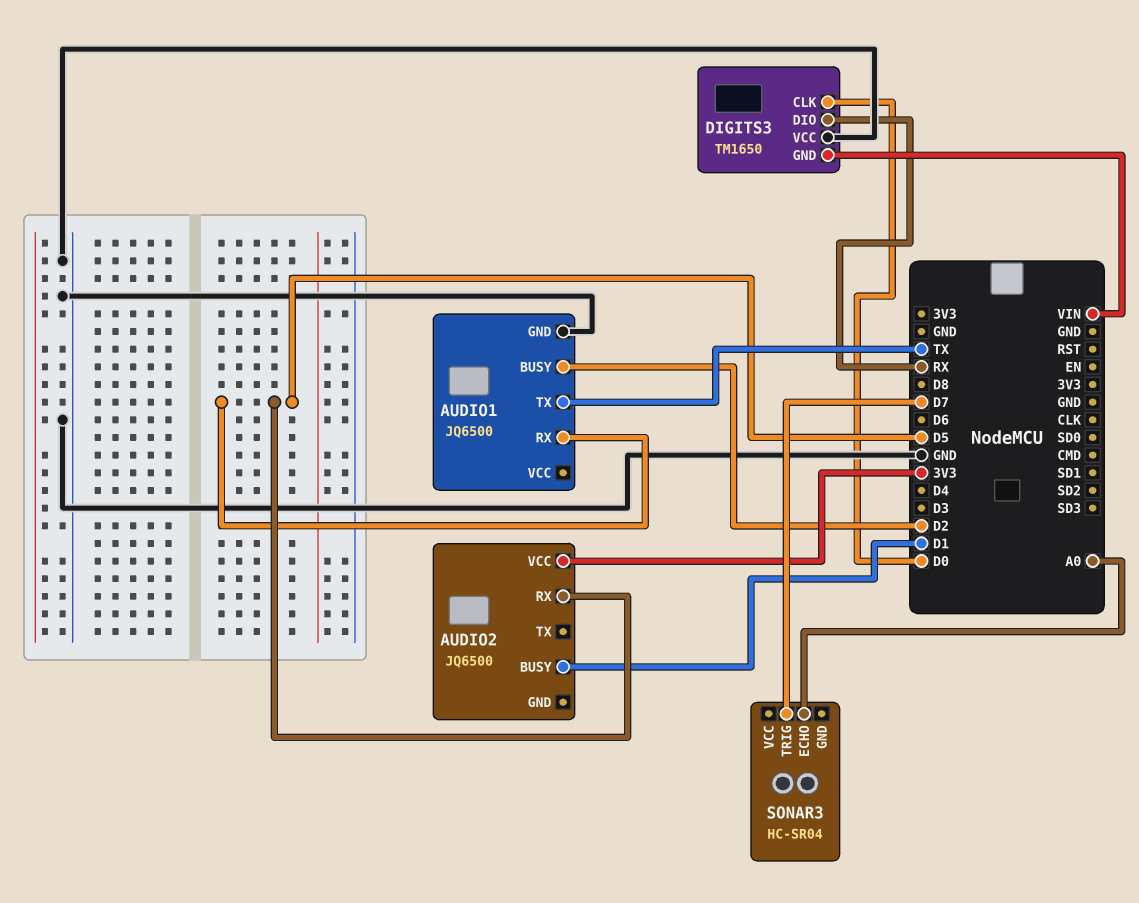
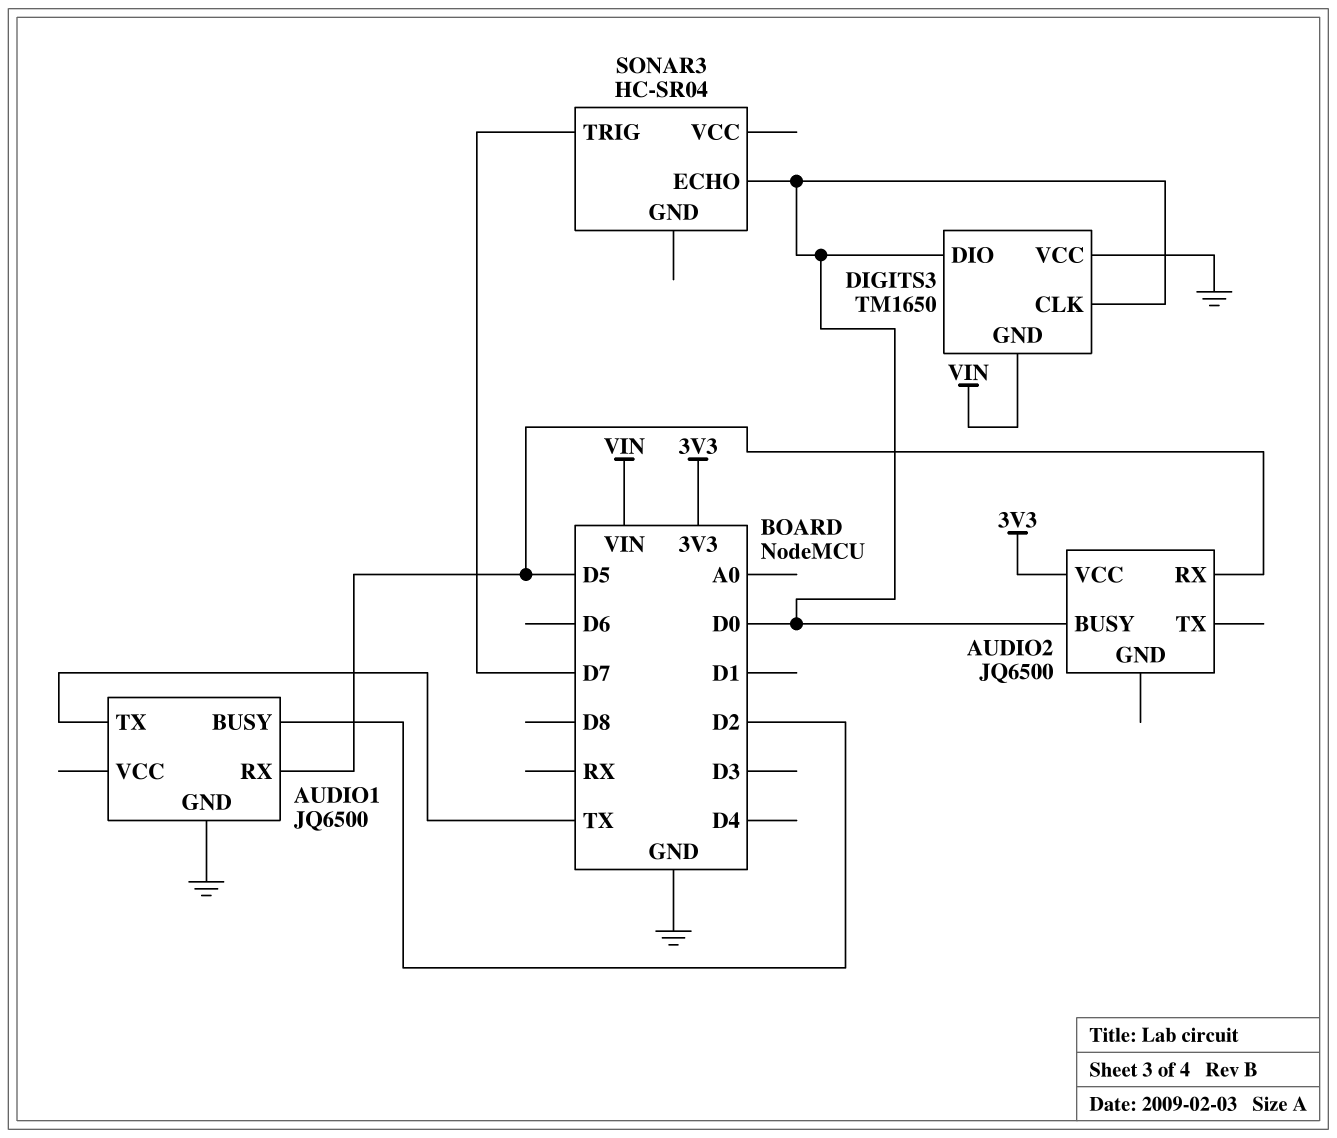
AUDIO2 pin BUSY: D1 -> D0
DIGITS3 pin DIO: RX -> D0
SONAR3 pin ECHO: A0 -> D0

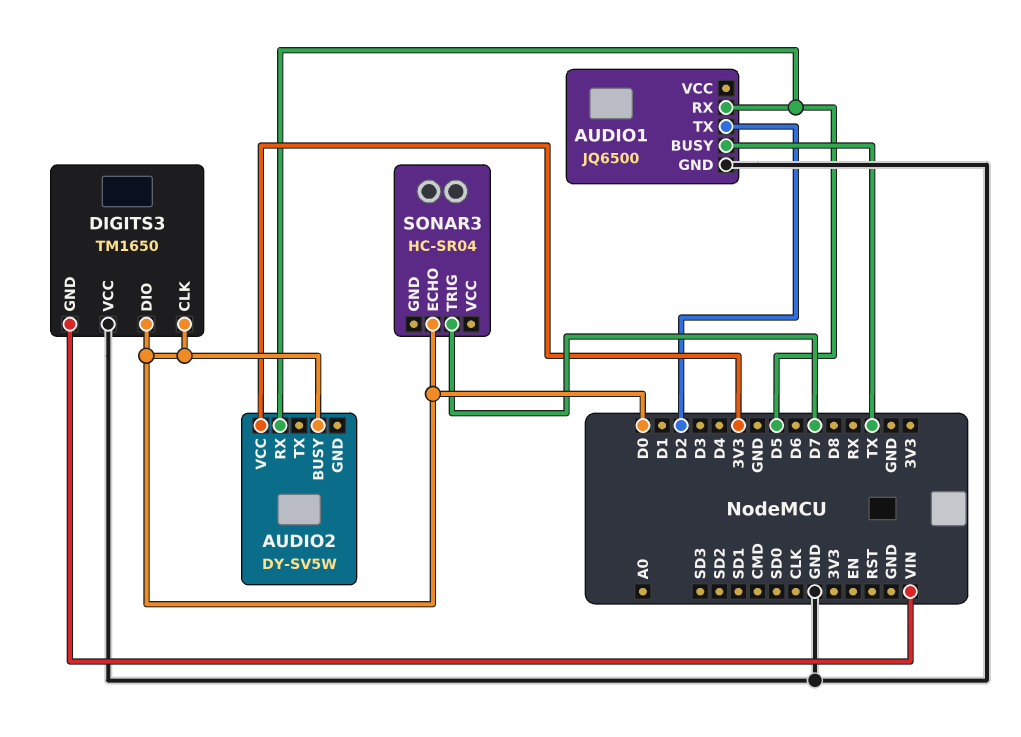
AUDIO1 pin BUSY: D2 -> TX
AUDIO1 pin TX: TX -> D2
AUDIO2: JQ6500 -> DY-SV5W

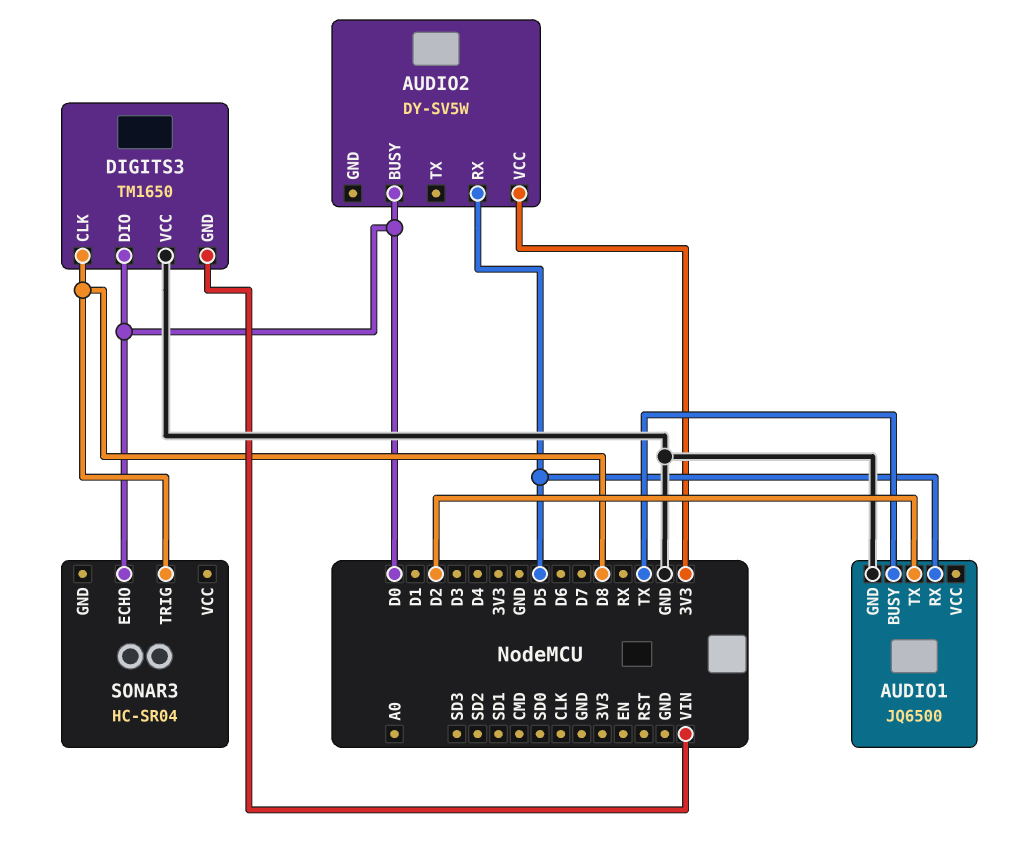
DIGITS3 pin CLK: D0 -> D8
SONAR3 pin TRIG: D7 -> D8

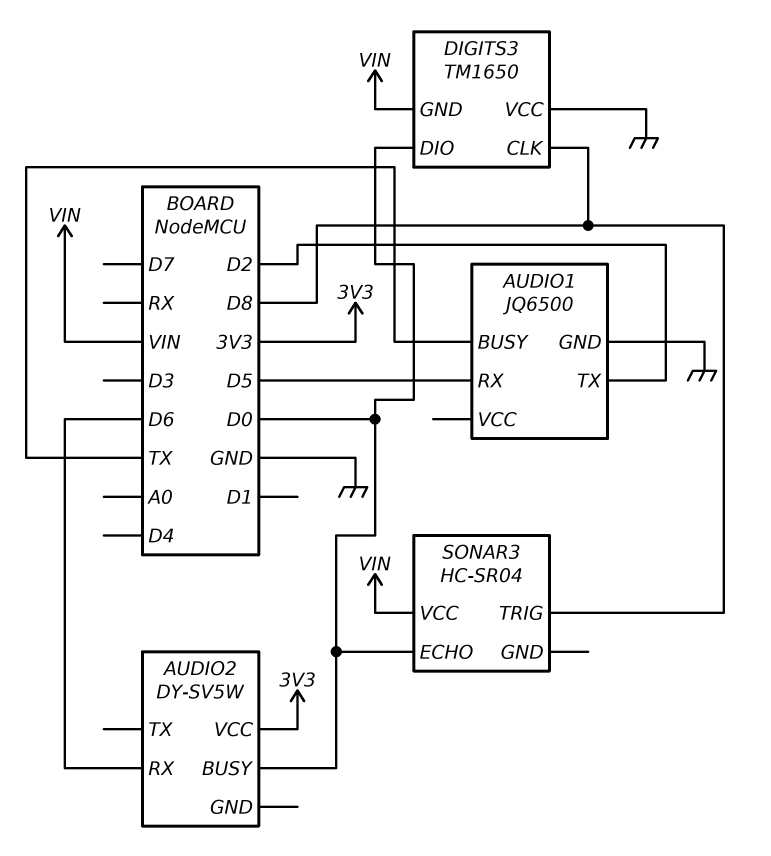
AUDIO2 pin RX: D5 -> D6
SONAR3 pin VCC: none -> VIN

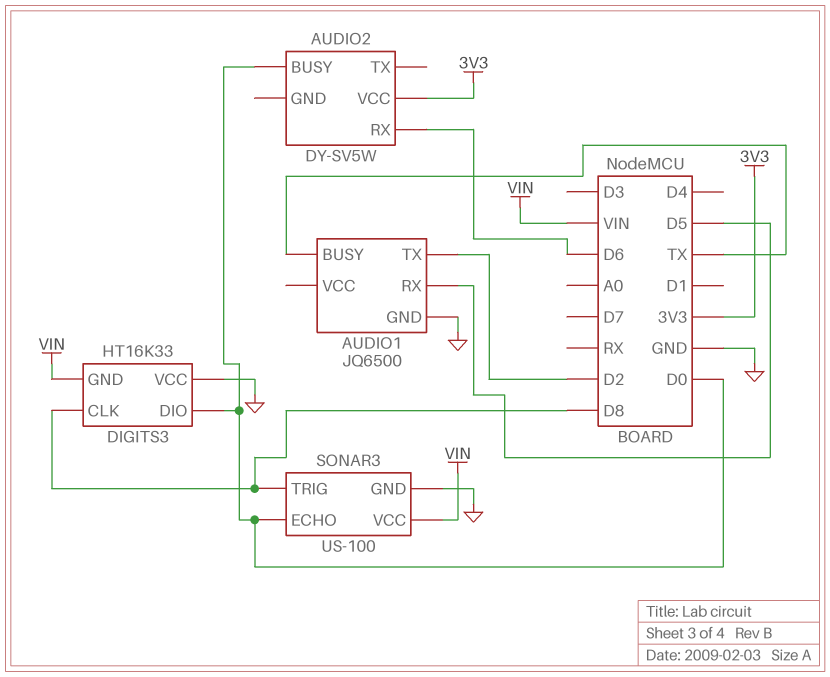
DIGITS3: TM1650 -> HT16K33
SONAR3: HC-SR04 -> US-100
SONAR3 pin GND: none -> GND

